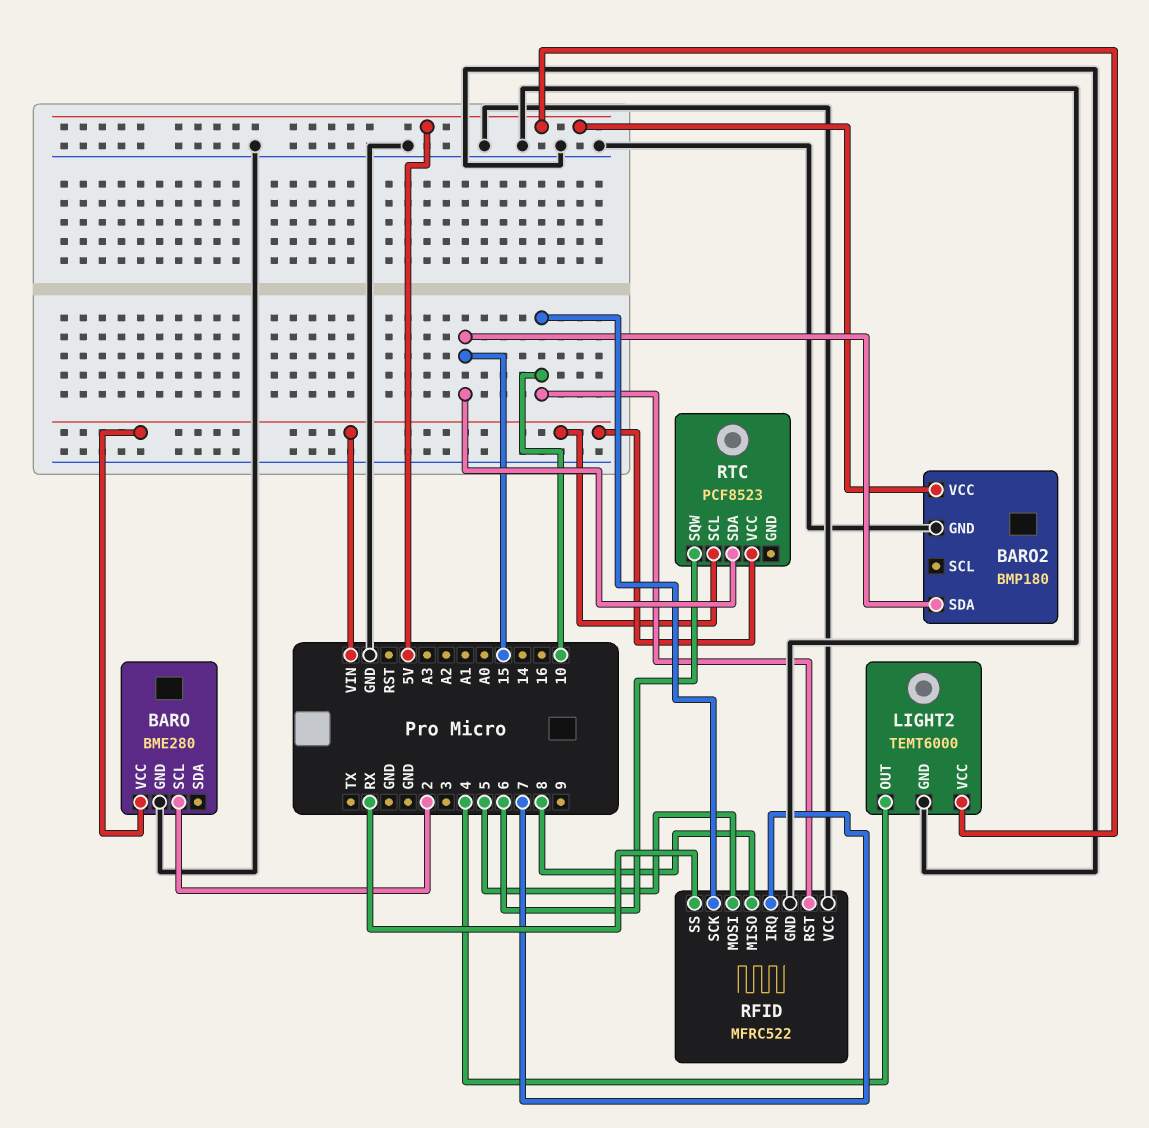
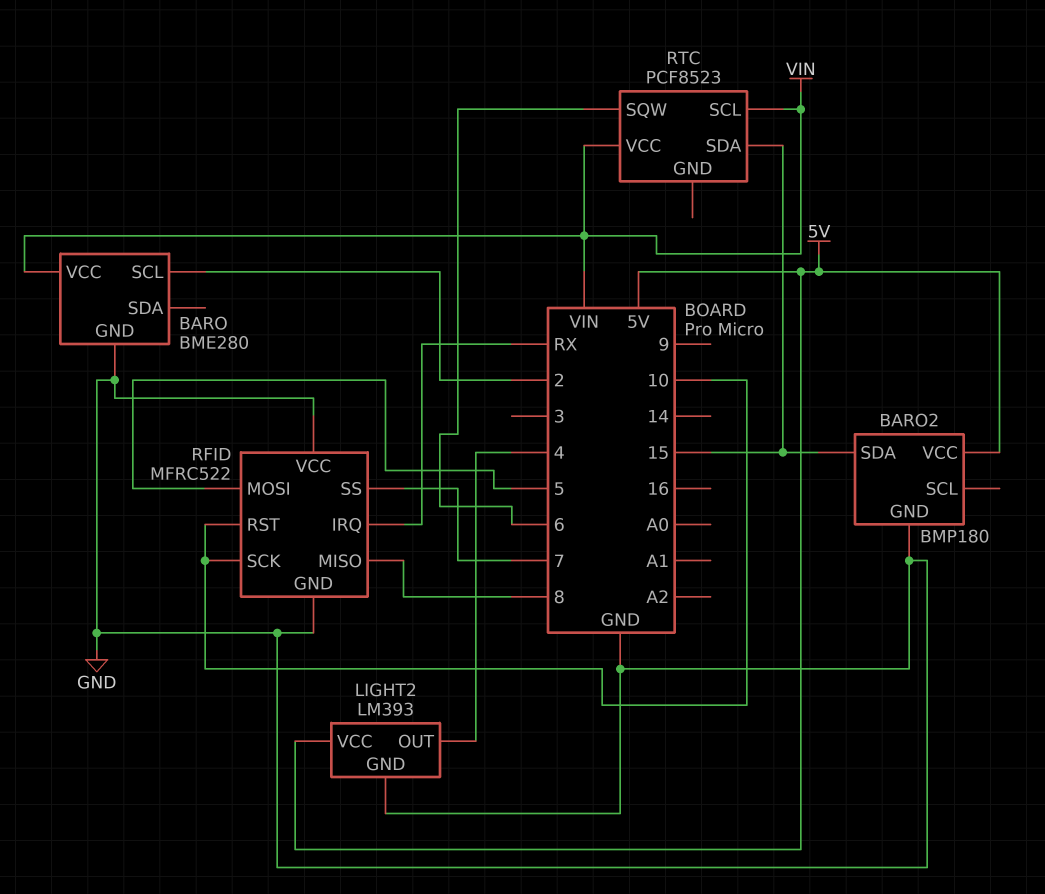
LIGHT2: TEMT6000 -> LM393
RFID pin IRQ: 7 -> RX
RFID pin SS: RX -> 7

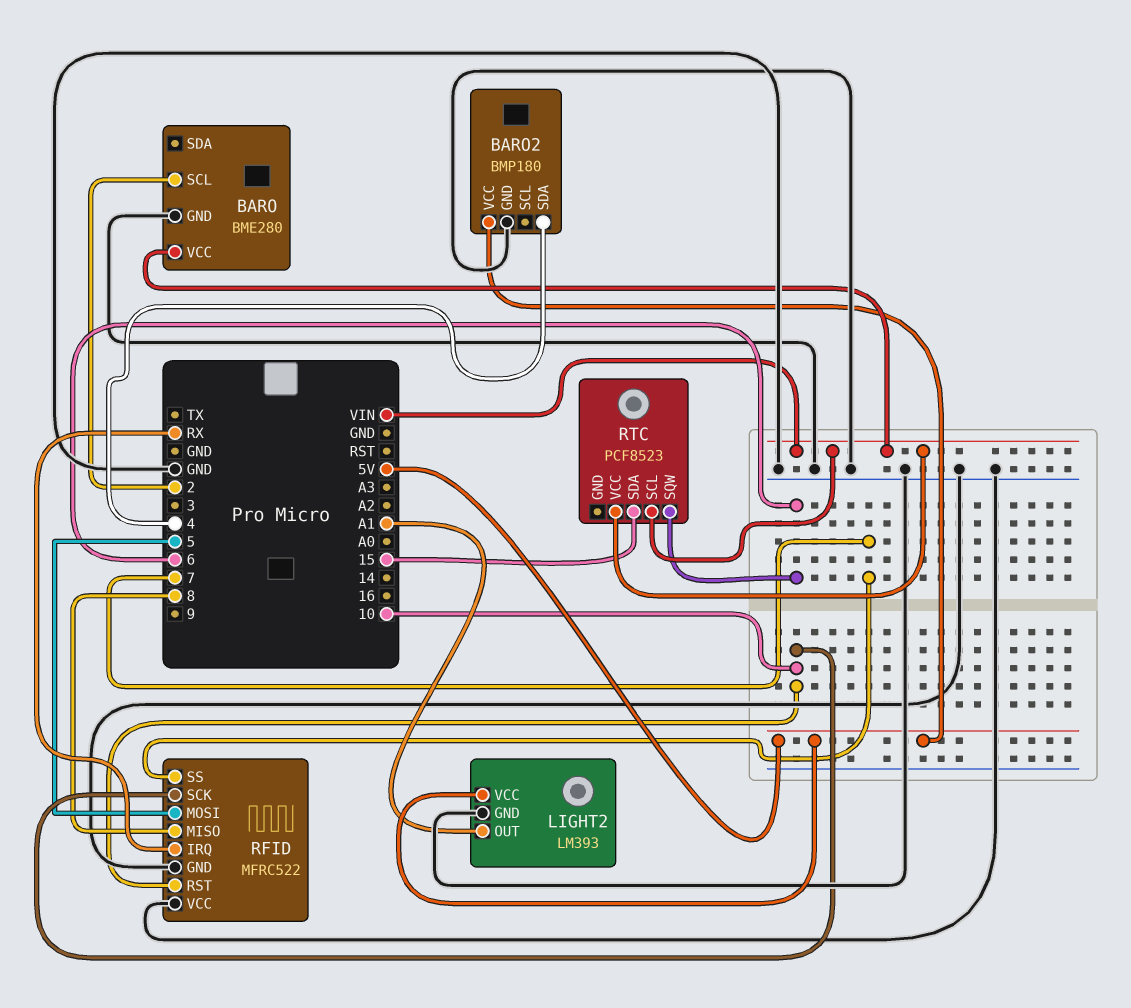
BARO2 pin SDA: 15 -> 4
LIGHT2 pin OUT: 4 -> A1

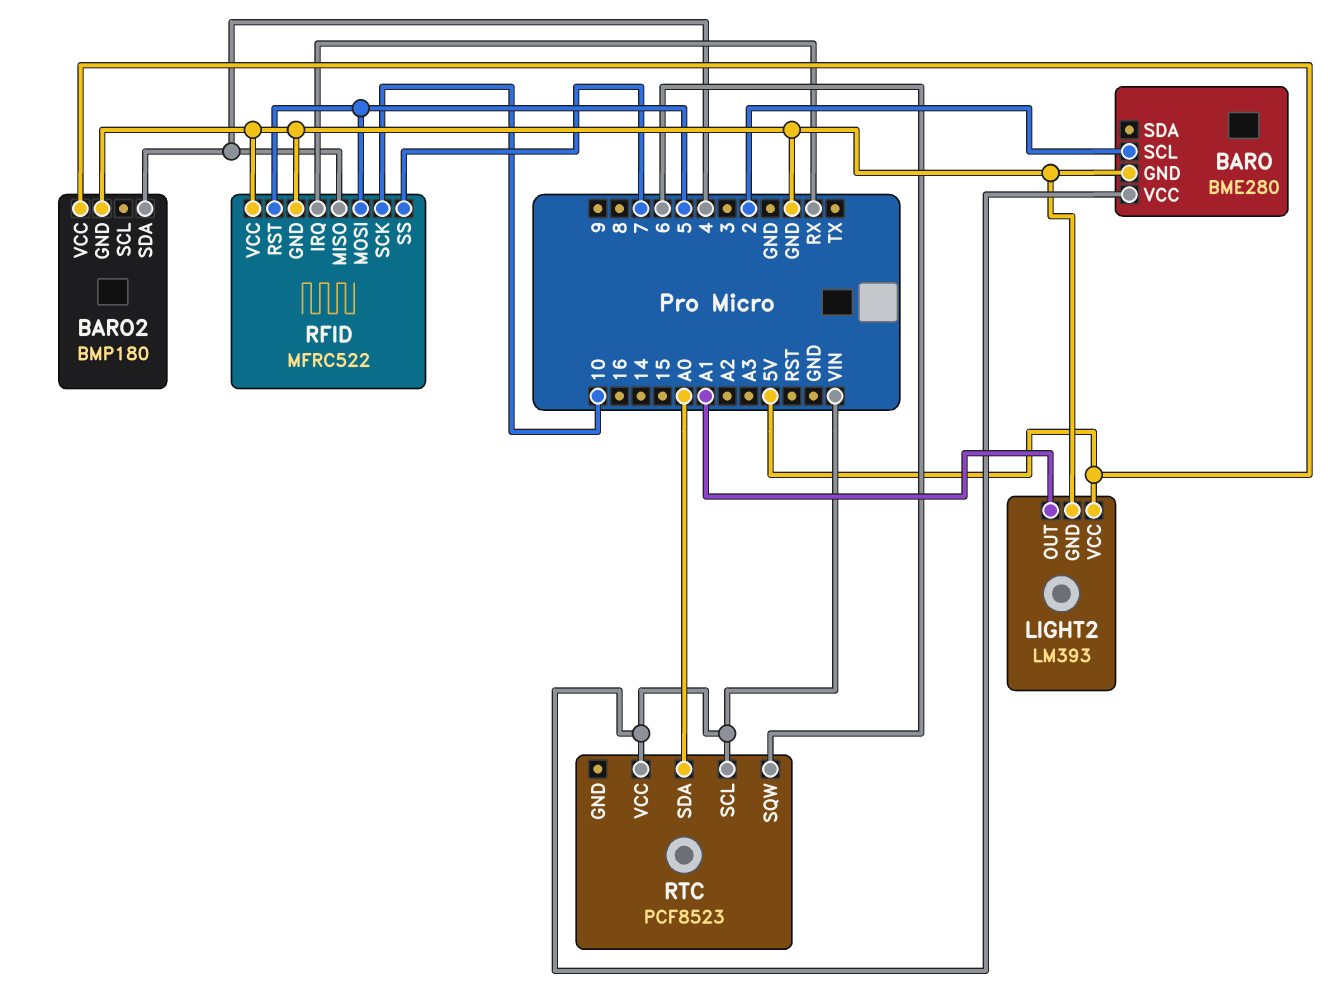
RFID pin MISO: 8 -> 4
RFID pin RST: 10 -> 5
RTC pin SDA: 15 -> A0

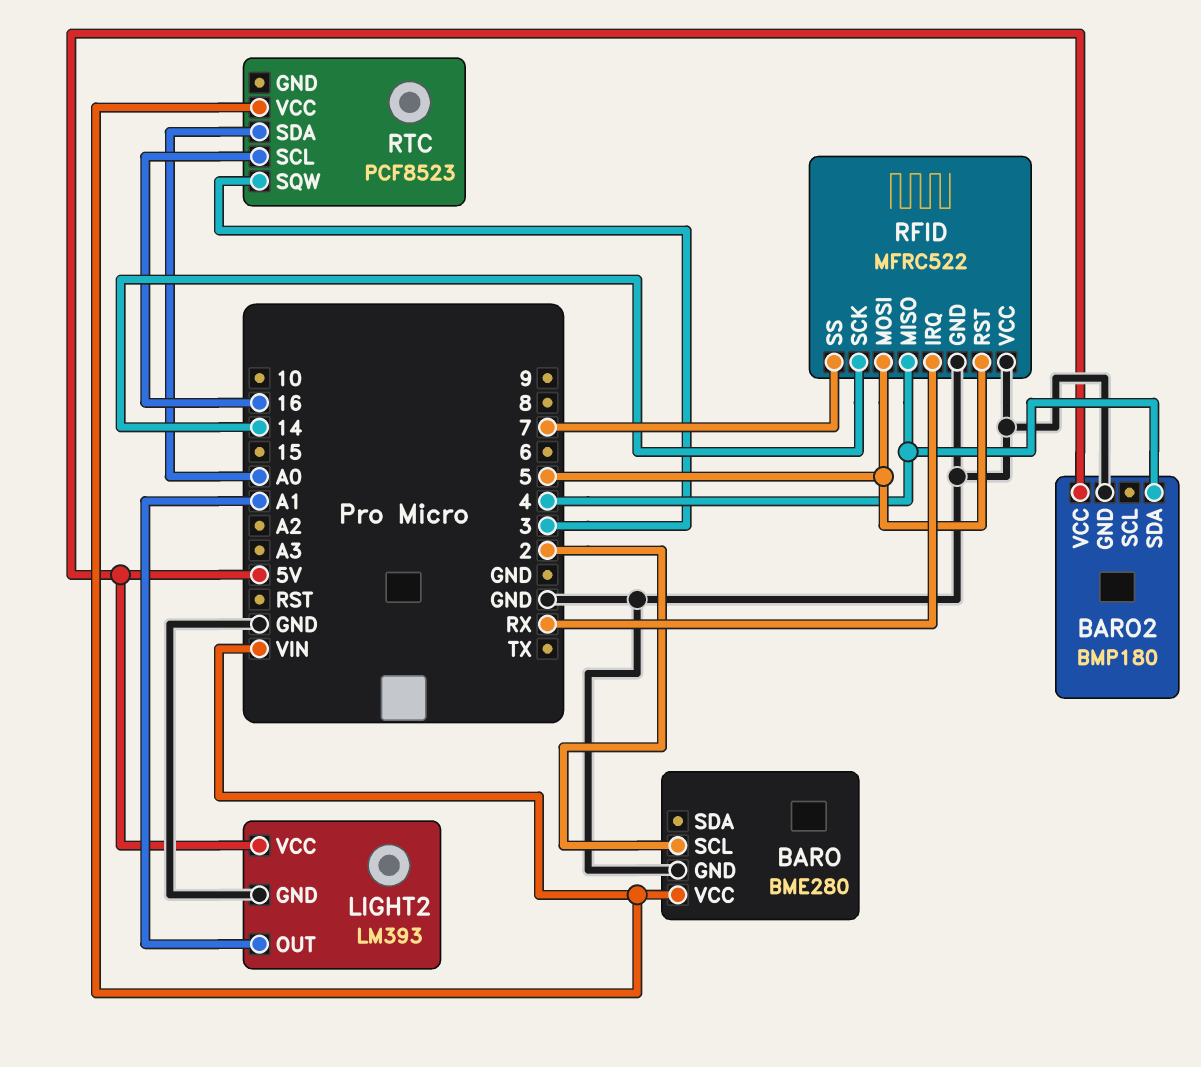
RFID pin SCK: 10 -> 14
RTC pin SCL: VIN -> 16
RTC pin SQW: 6 -> 3

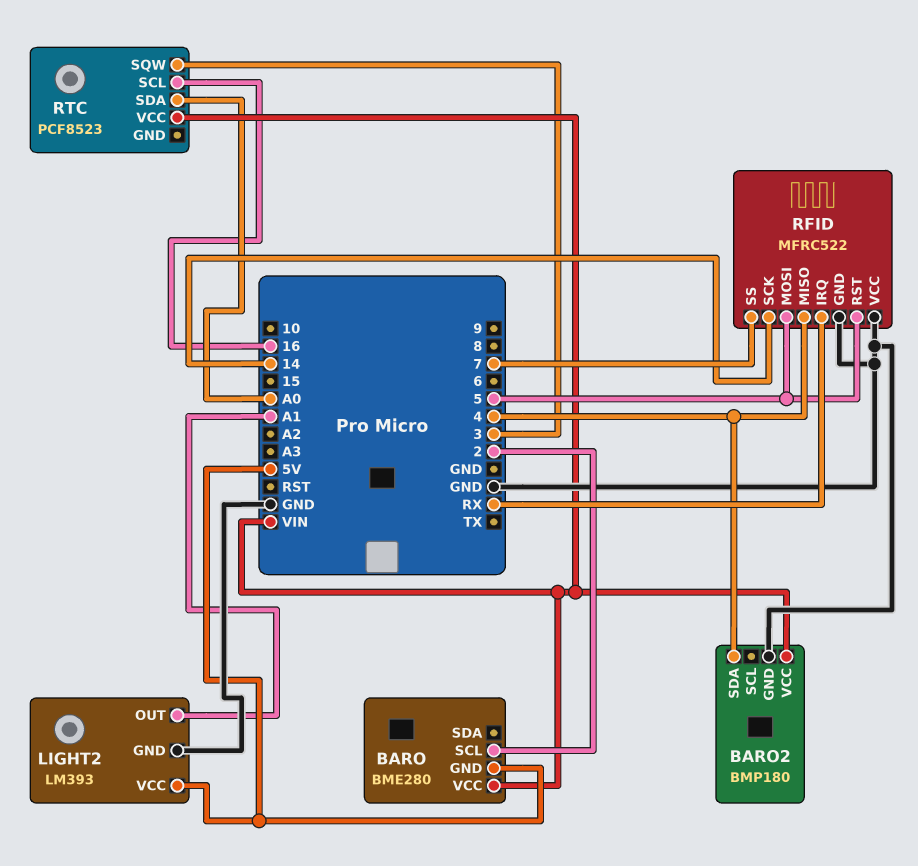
BARO pin GND: GND -> 5V
BARO2 pin VCC: 5V -> VIN

